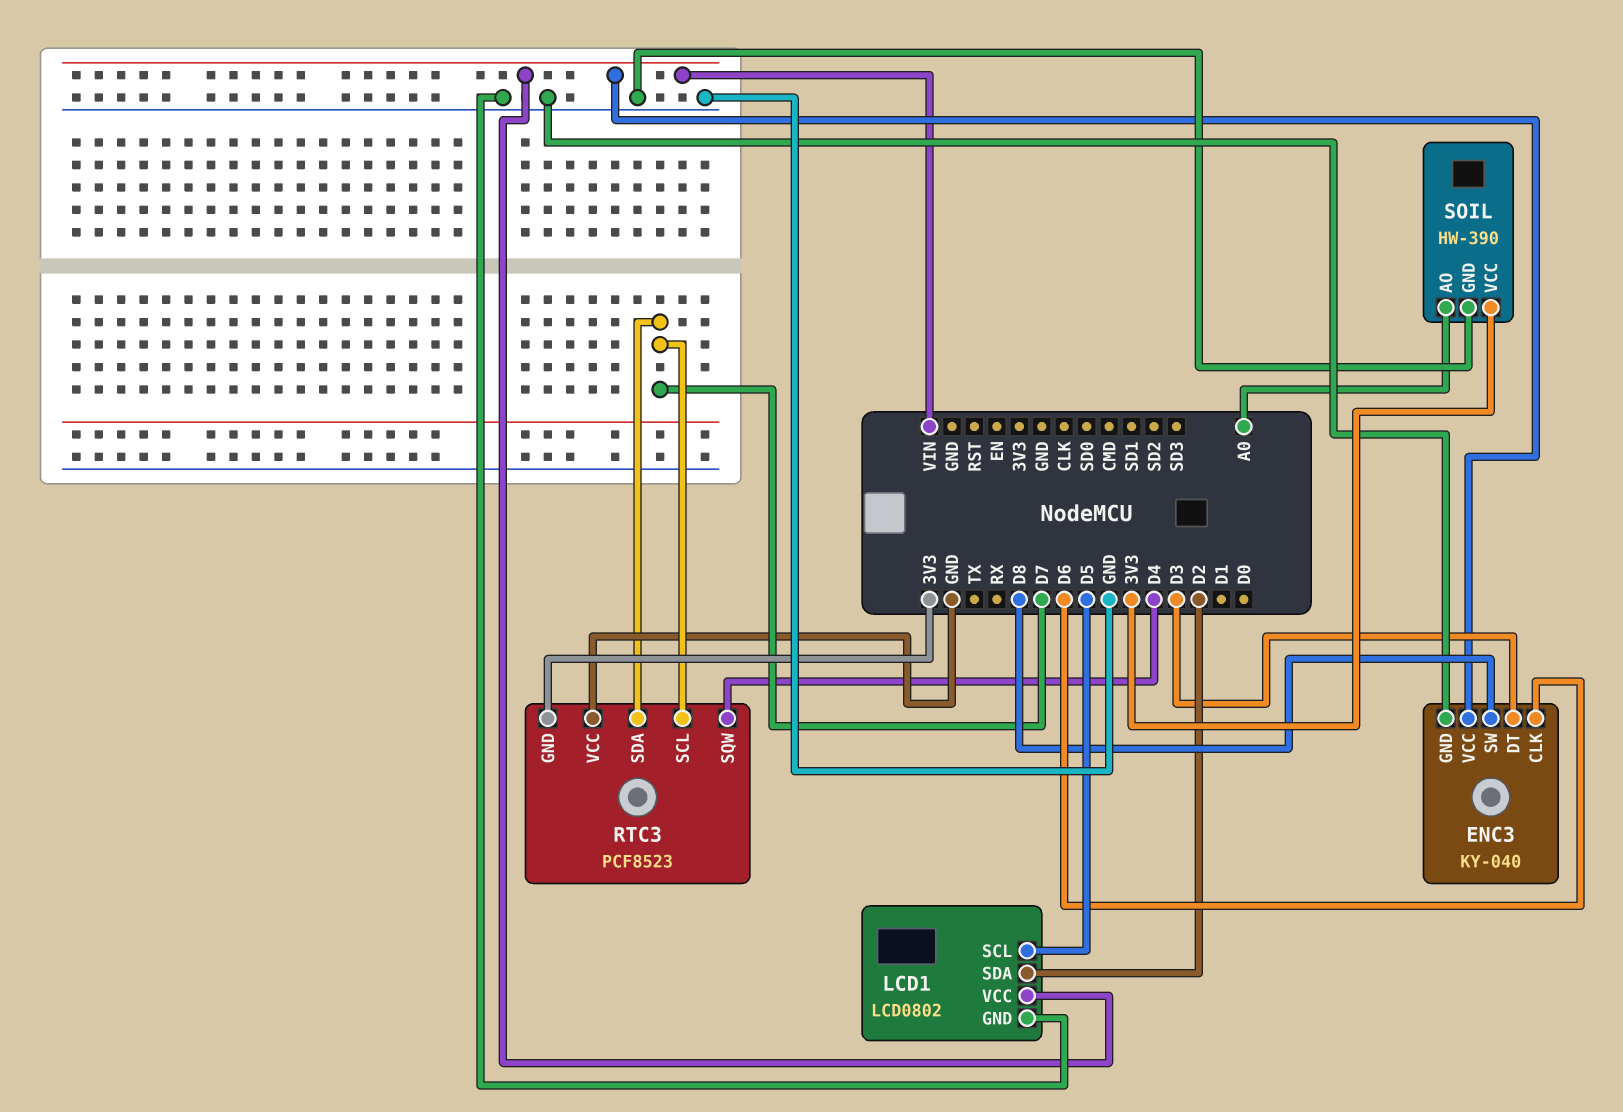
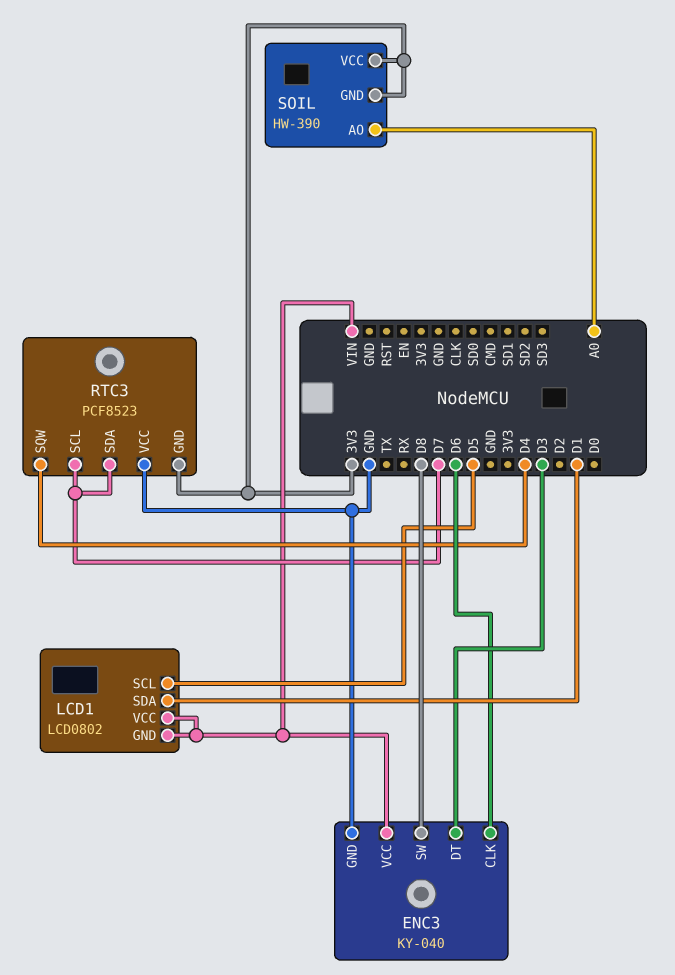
LCD1 pin GND: GND -> VIN
LCD1 pin SDA: D2 -> D1
SOIL pin GND: GND -> 3V3

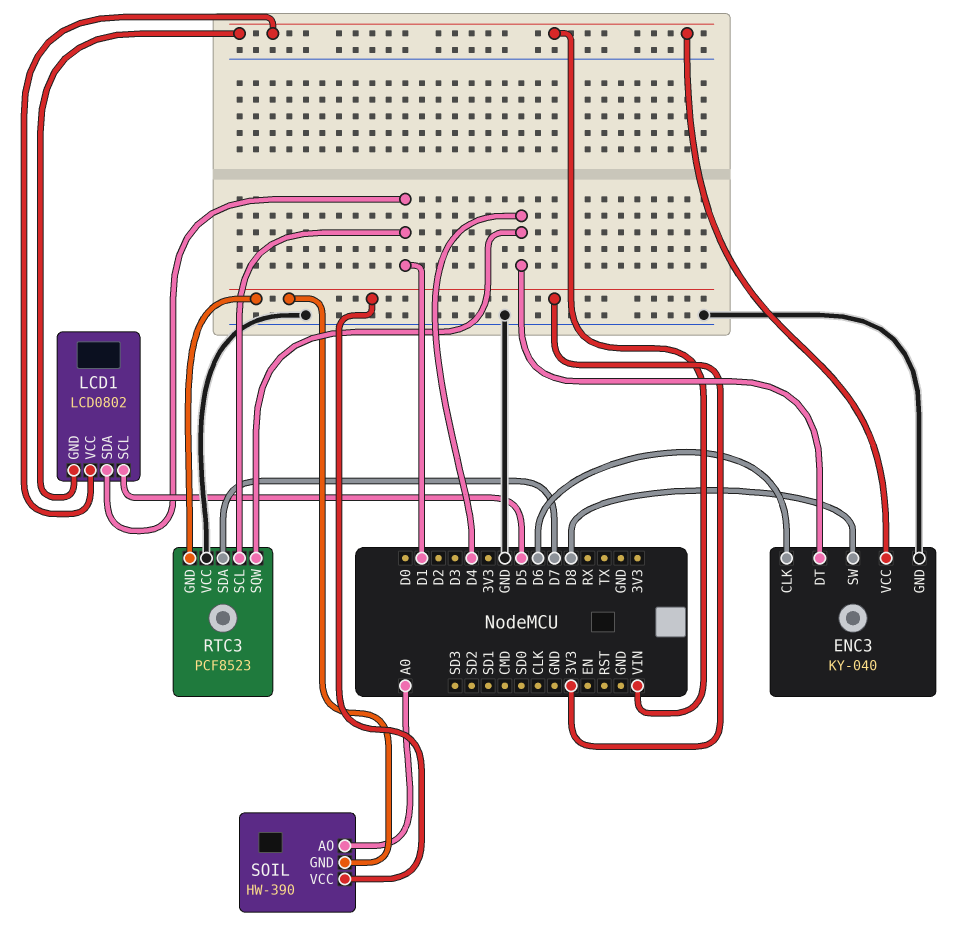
ENC3 pin DT: D3 -> D4
RTC3 pin SCL: D7 -> D1

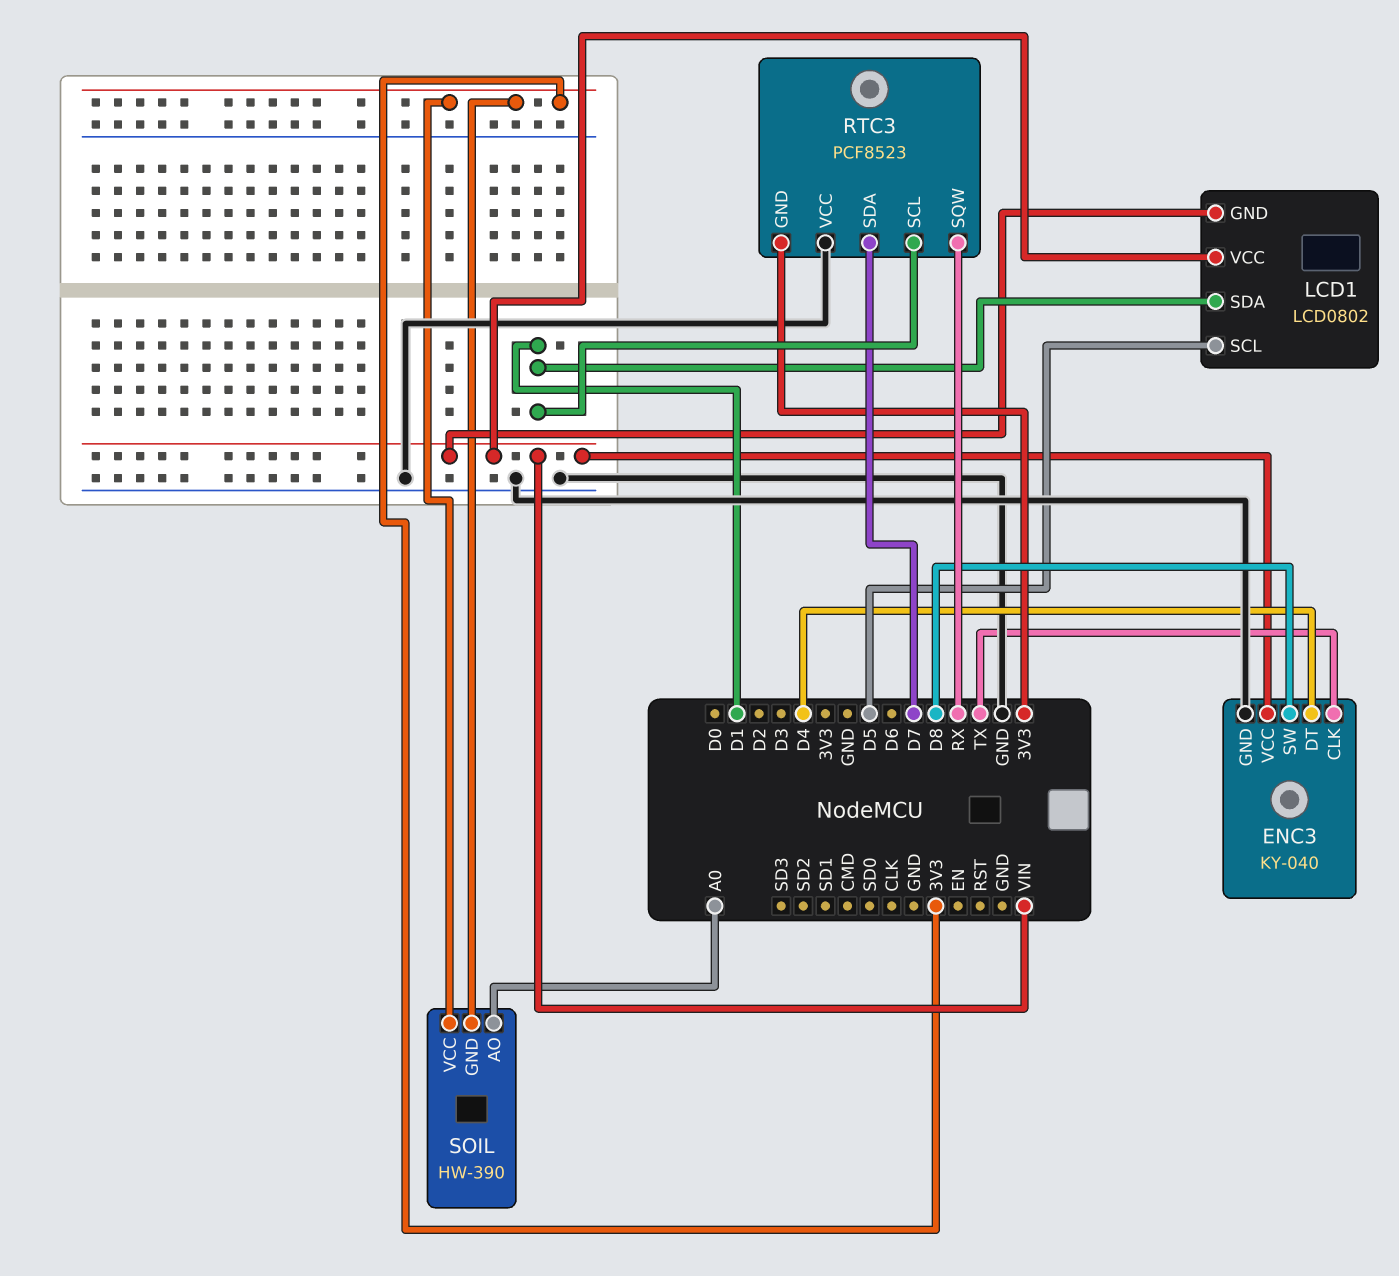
ENC3 pin CLK: D6 -> TX
RTC3 pin SQW: D4 -> RX

